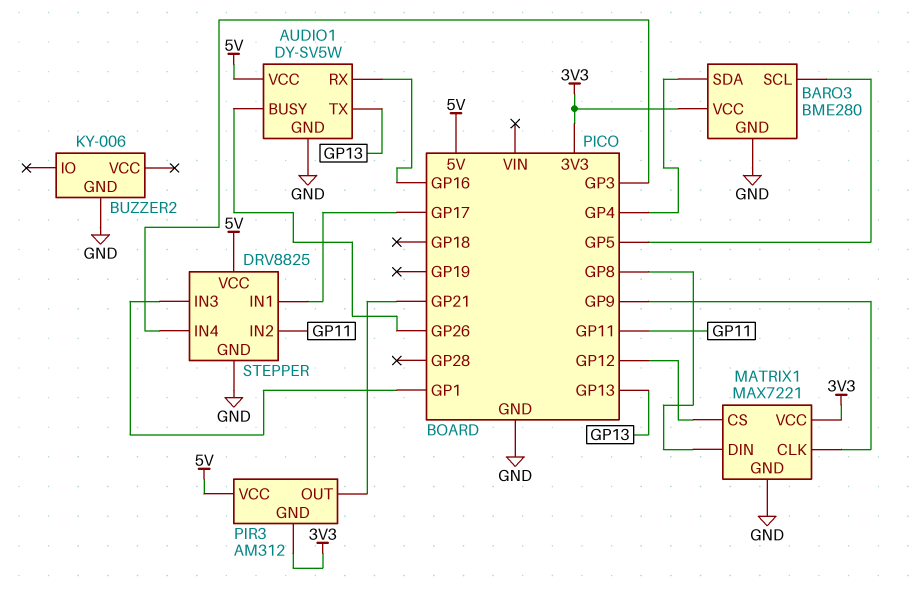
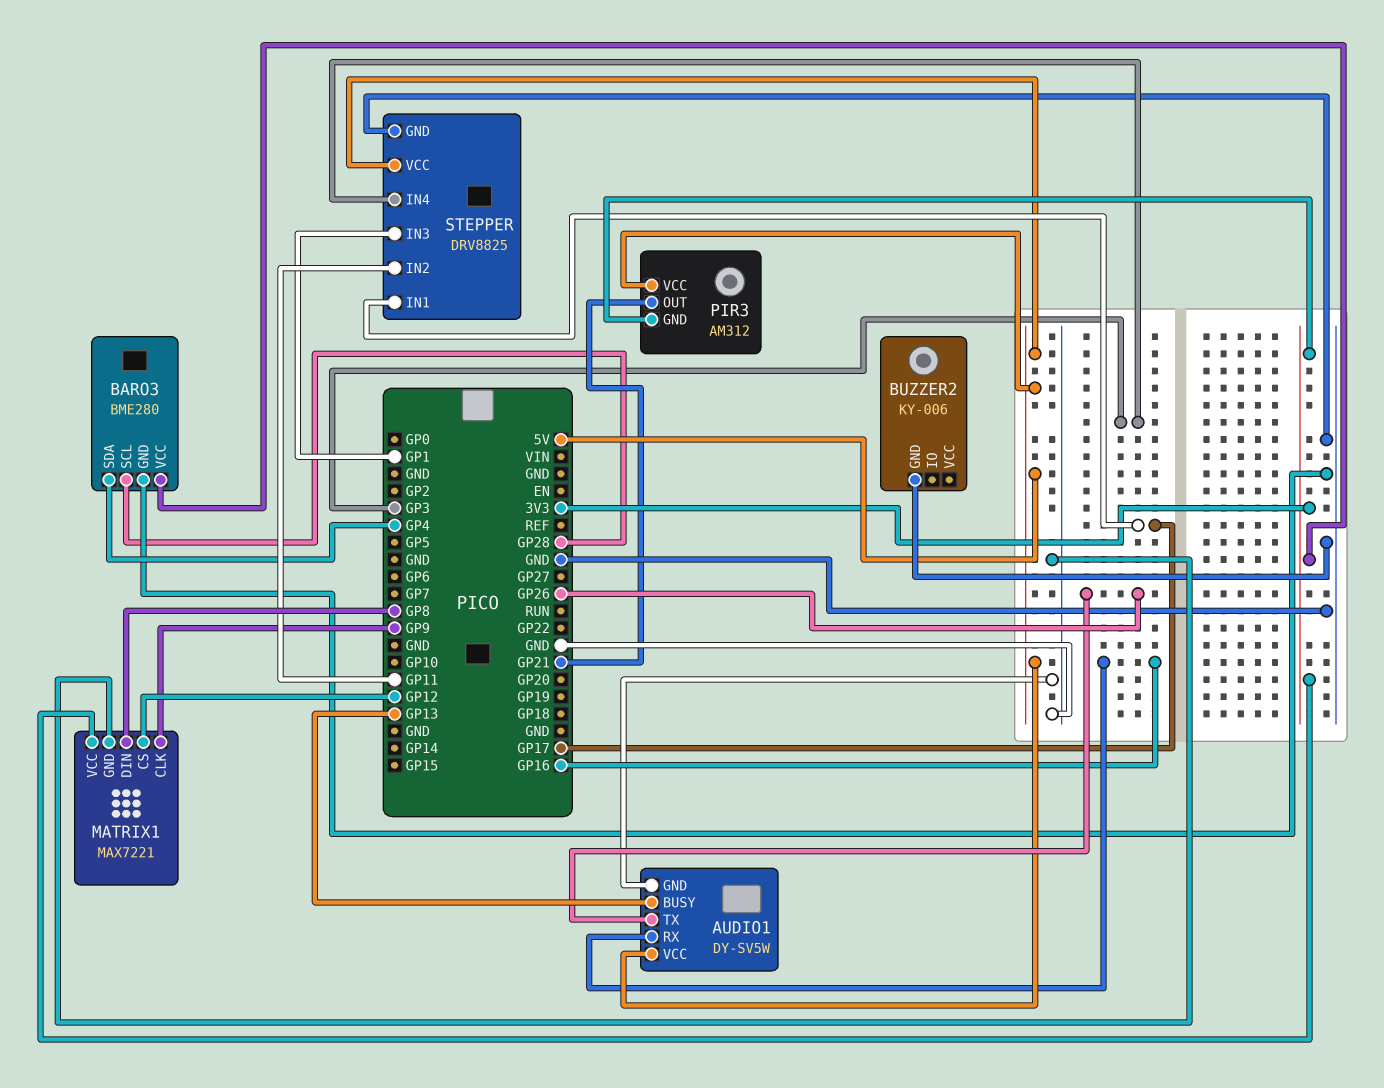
AUDIO1 pin BUSY: GP26 -> GP13
AUDIO1 pin TX: GP13 -> GP26
BARO3 pin SCL: GP5 -> GP28

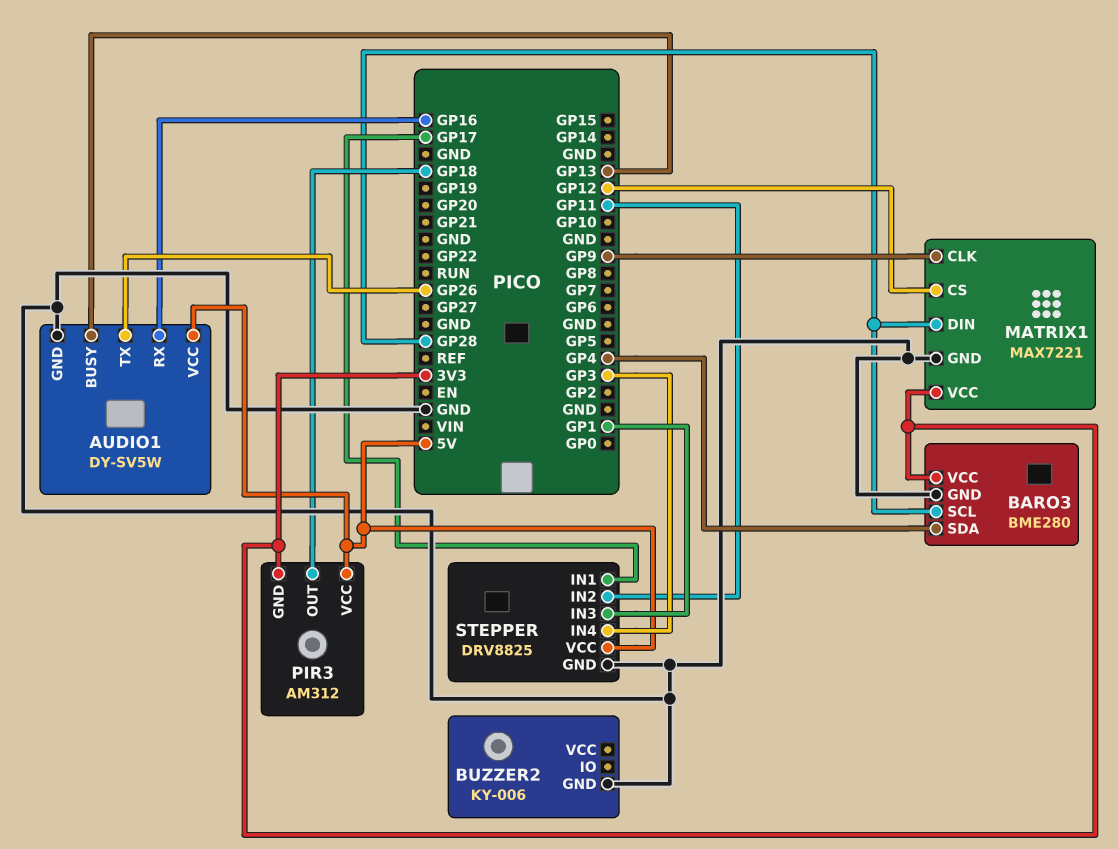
MATRIX1 pin DIN: GP8 -> GP28
PIR3 pin OUT: GP21 -> GP18

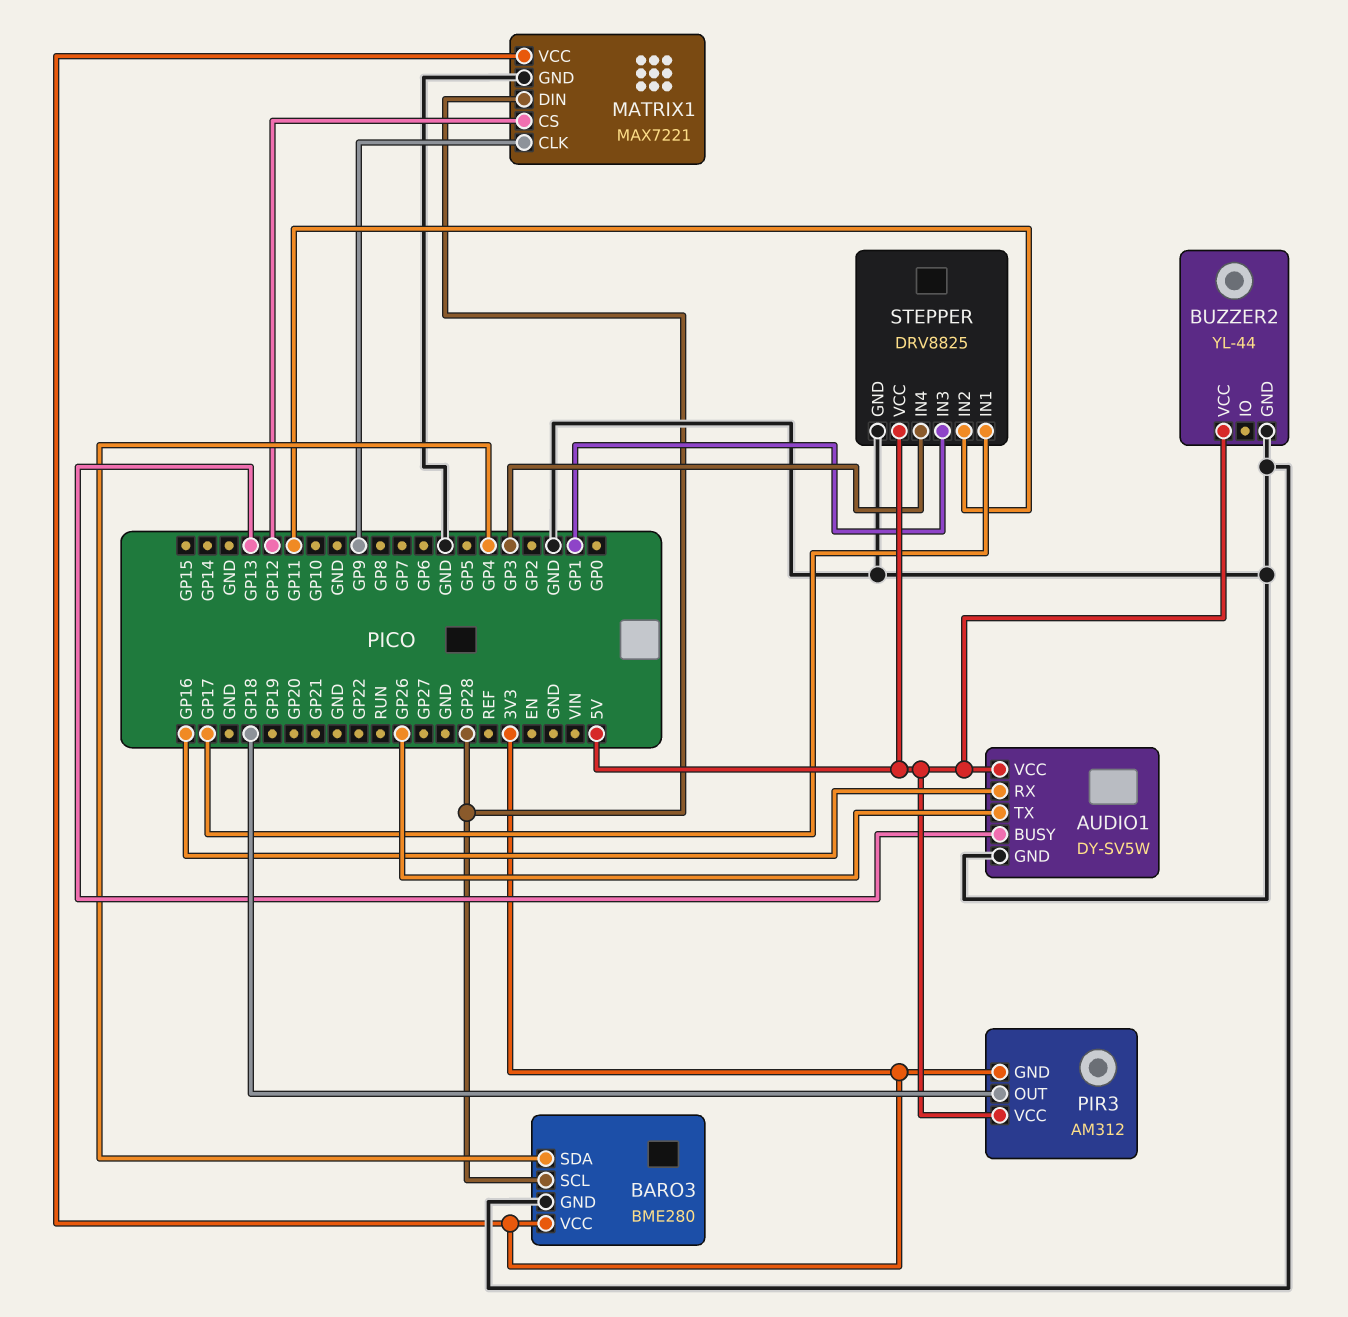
BUZZER2: KY-006 -> YL-44
BUZZER2 pin VCC: none -> 5V

